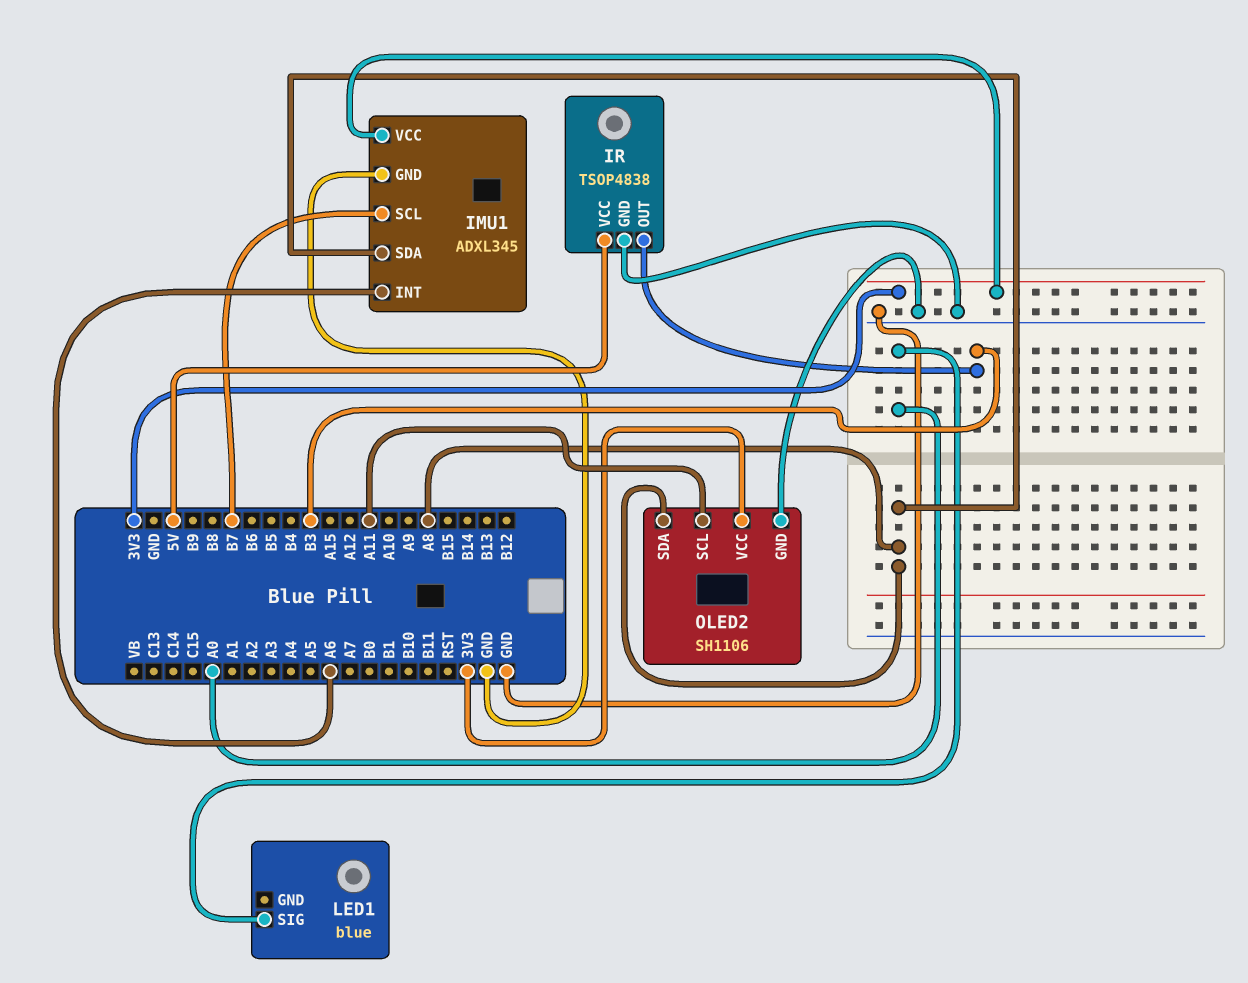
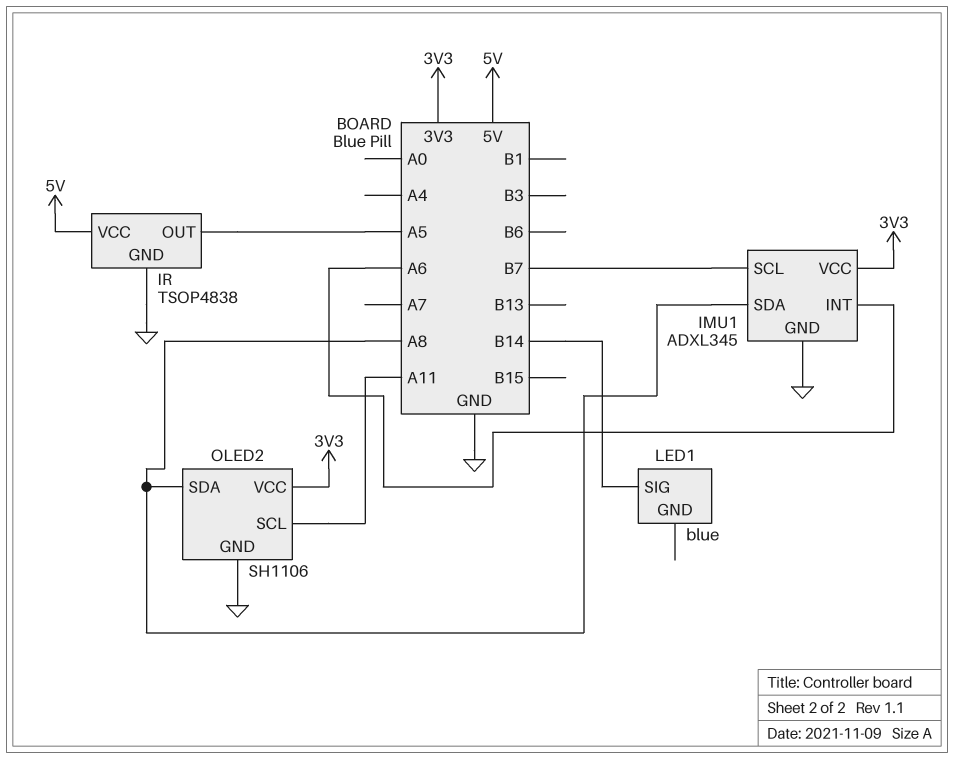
IR pin OUT: B3 -> A5
LED1 pin SIG: A0 -> B14

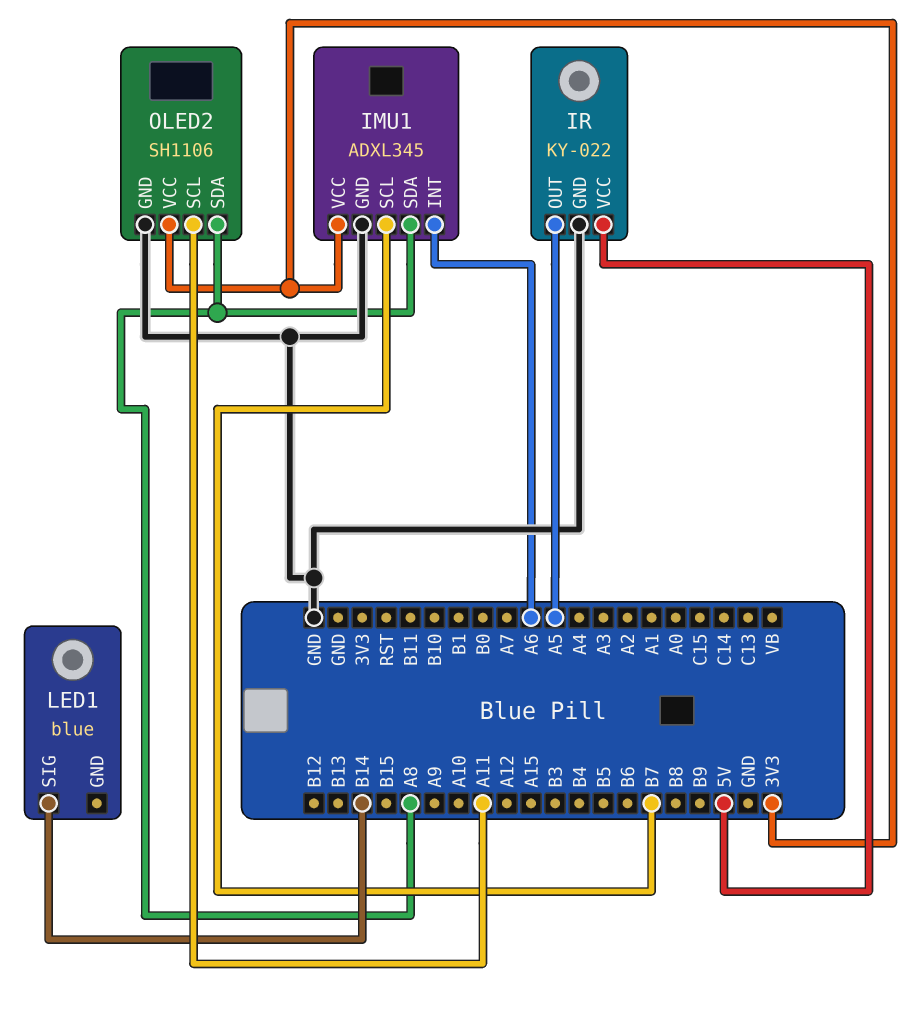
IR: TSOP4838 -> KY-022

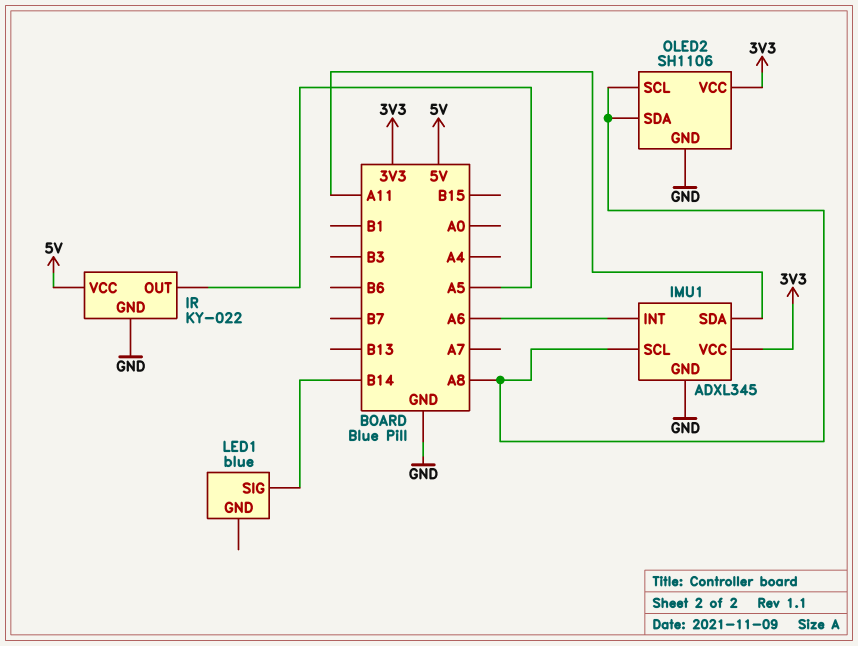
IMU1 pin SCL: B7 -> A8
IMU1 pin SDA: A8 -> A11
OLED2 pin SCL: A11 -> A8

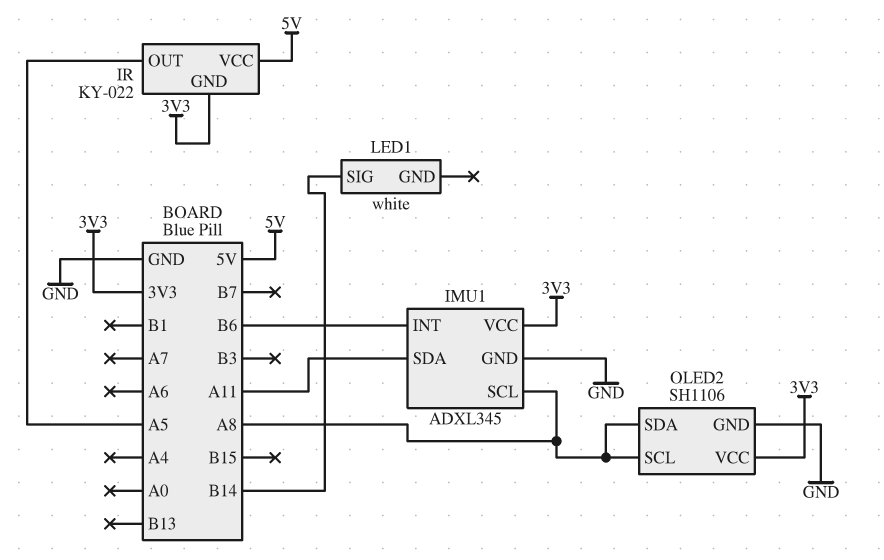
IMU1 pin INT: A6 -> B6
IR pin GND: GND -> 3V3
LED1: blue -> white

